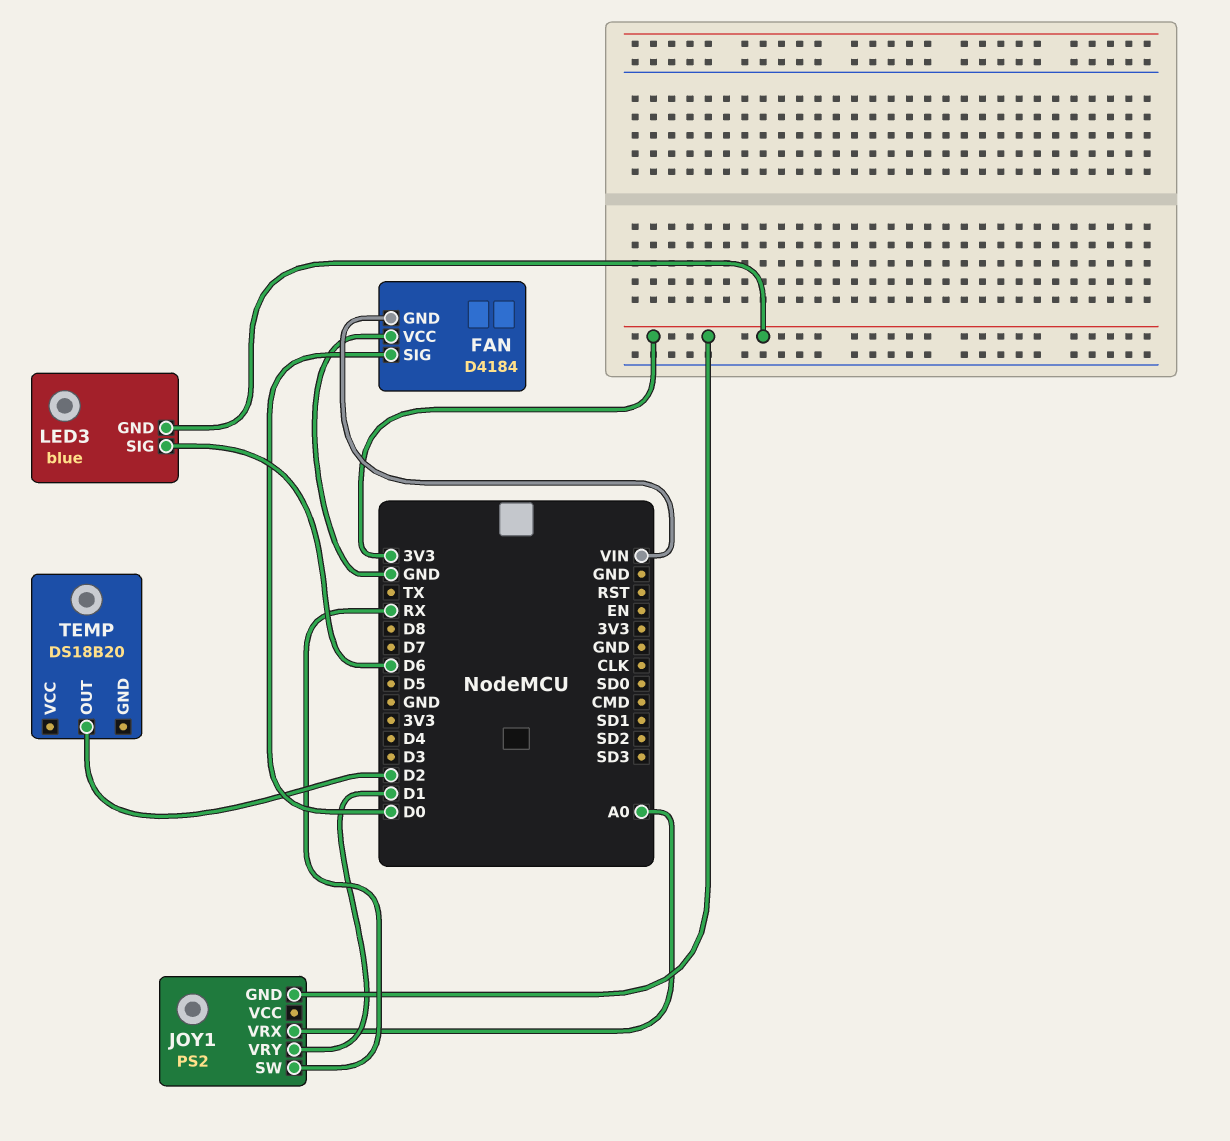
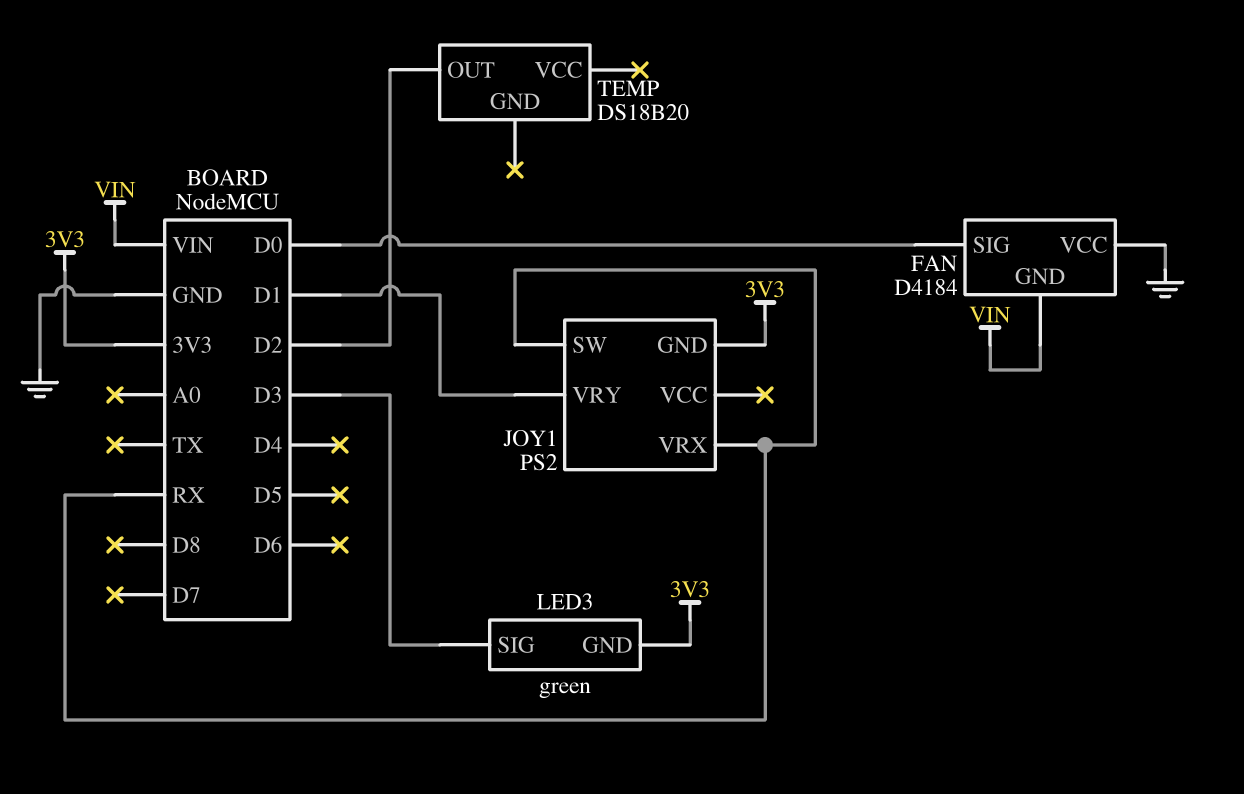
JOY1 pin VRX: A0 -> RX
LED3: blue -> green
LED3 pin SIG: D6 -> D3

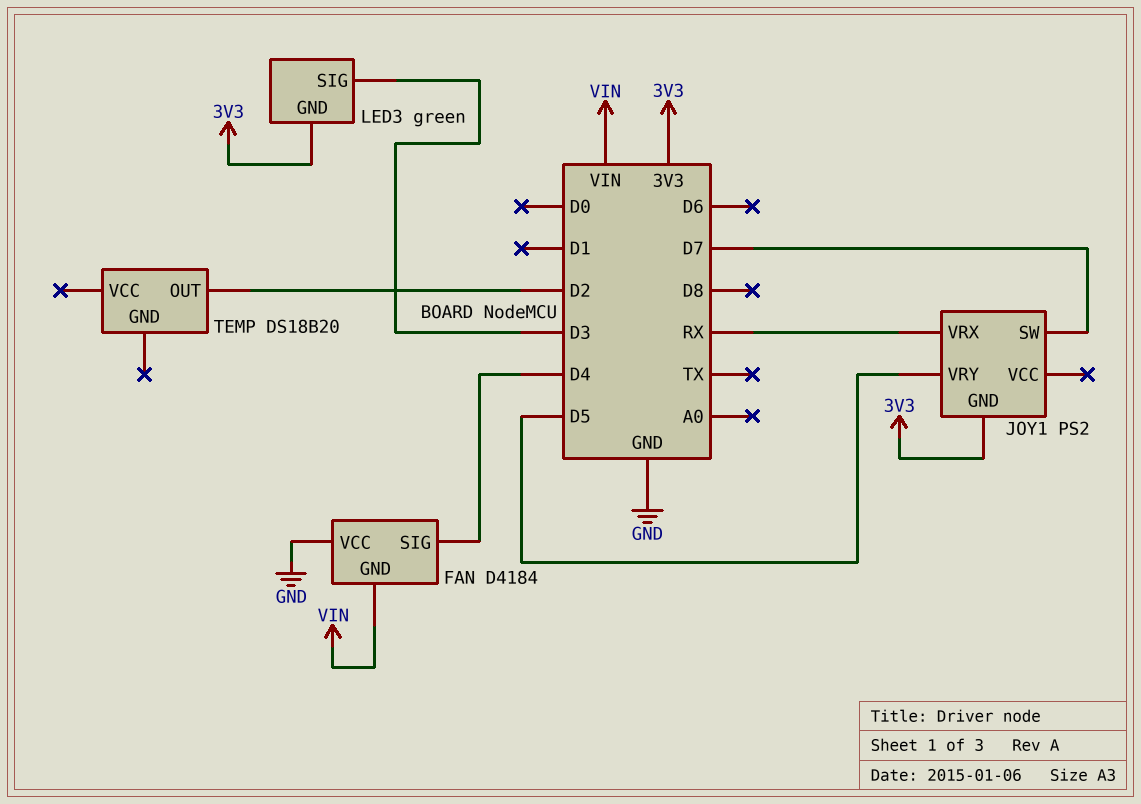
FAN pin SIG: D0 -> D4
JOY1 pin SW: RX -> D7
JOY1 pin VRY: D1 -> D5

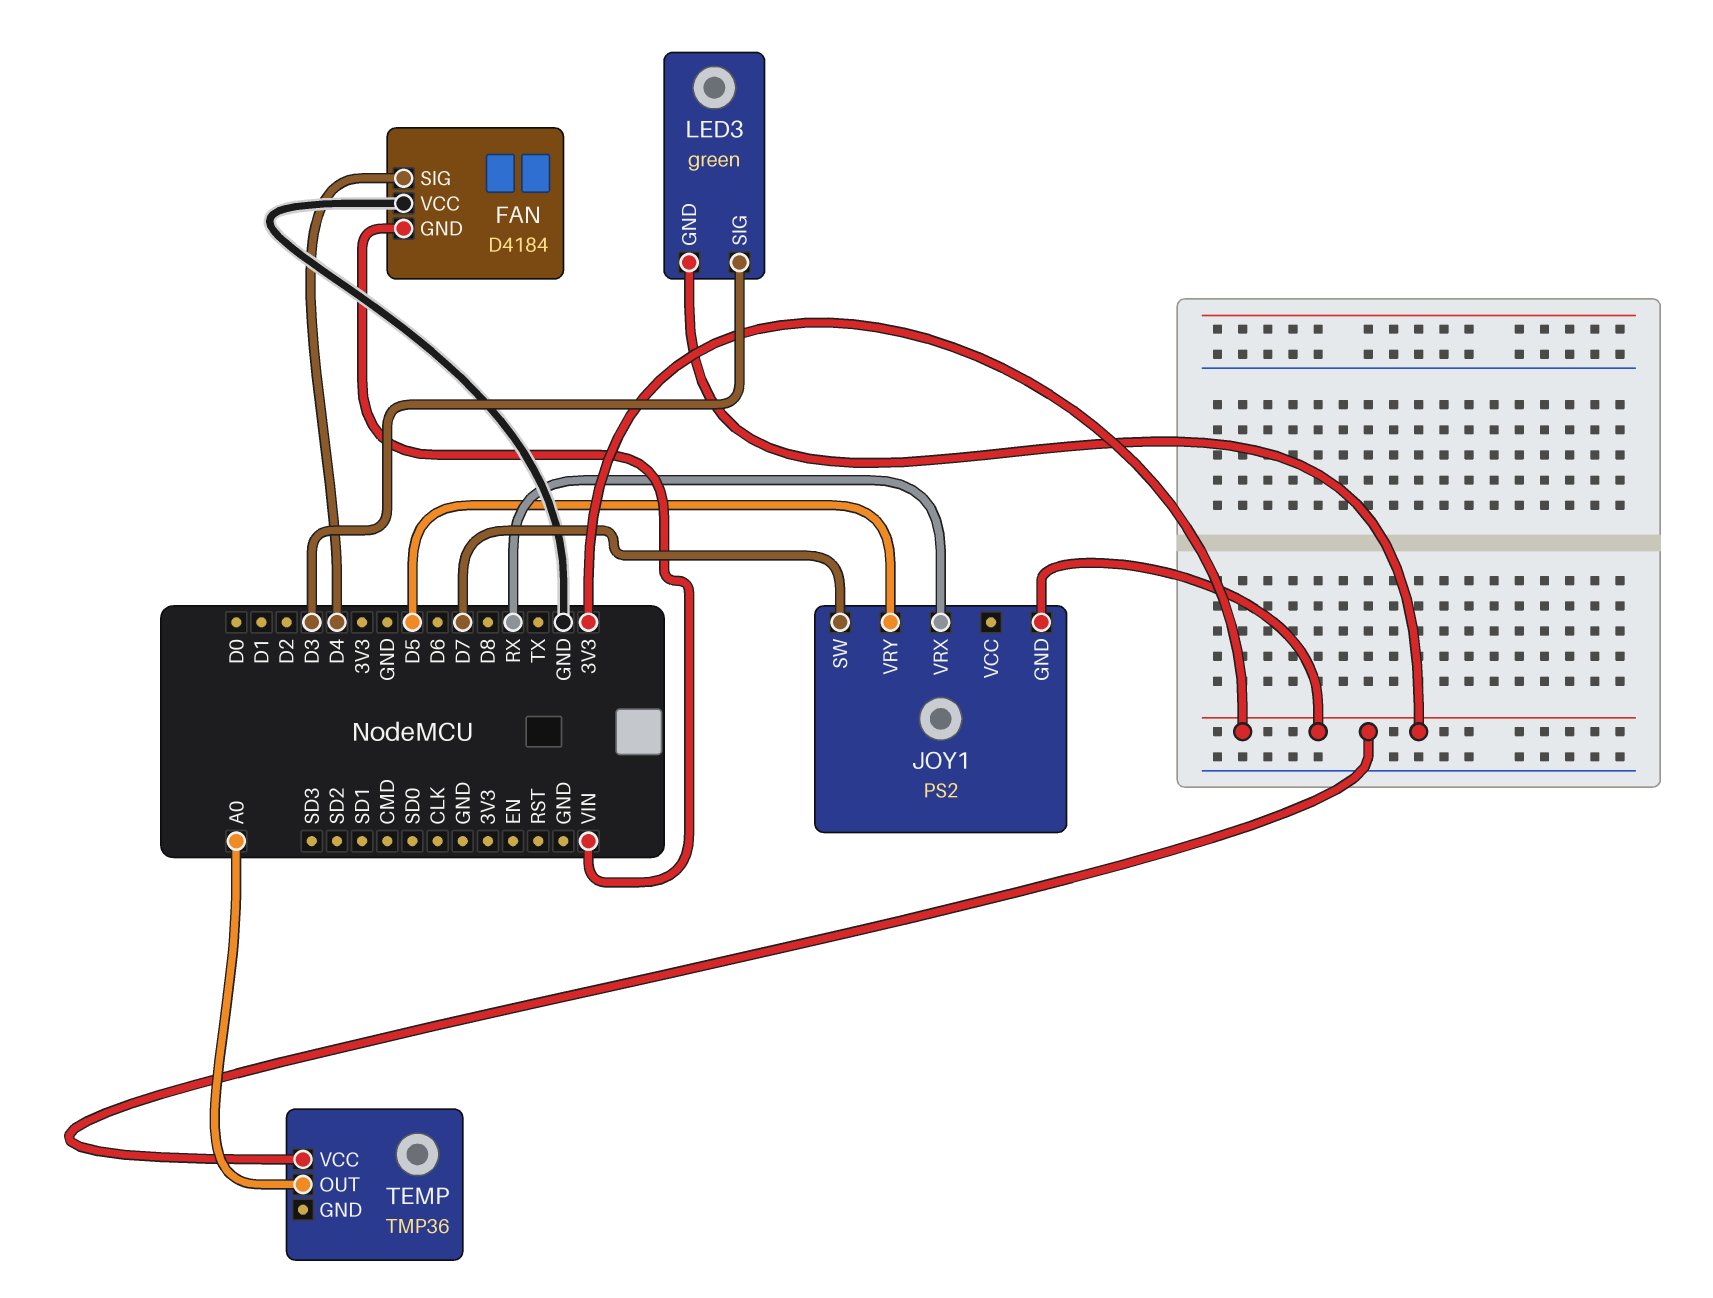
TEMP: DS18B20 -> TMP36
TEMP pin OUT: D2 -> A0
TEMP pin VCC: none -> 3V3

